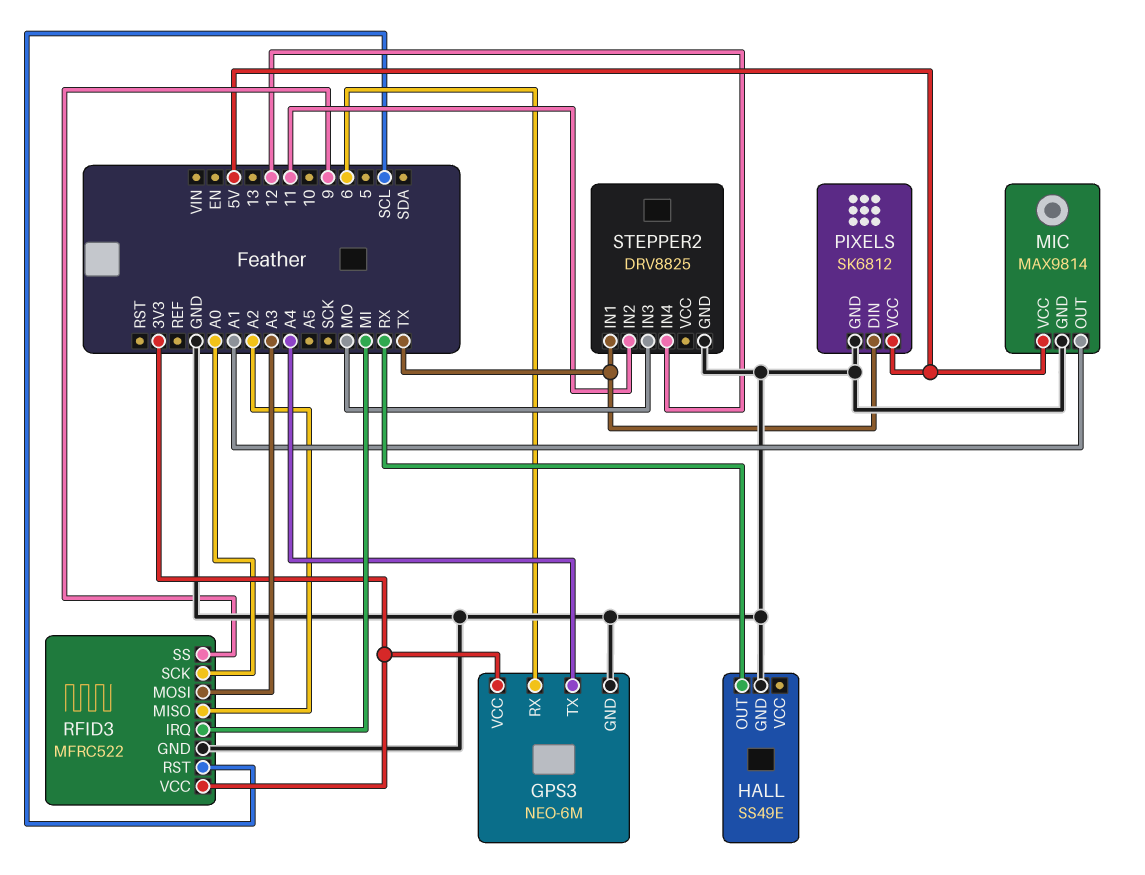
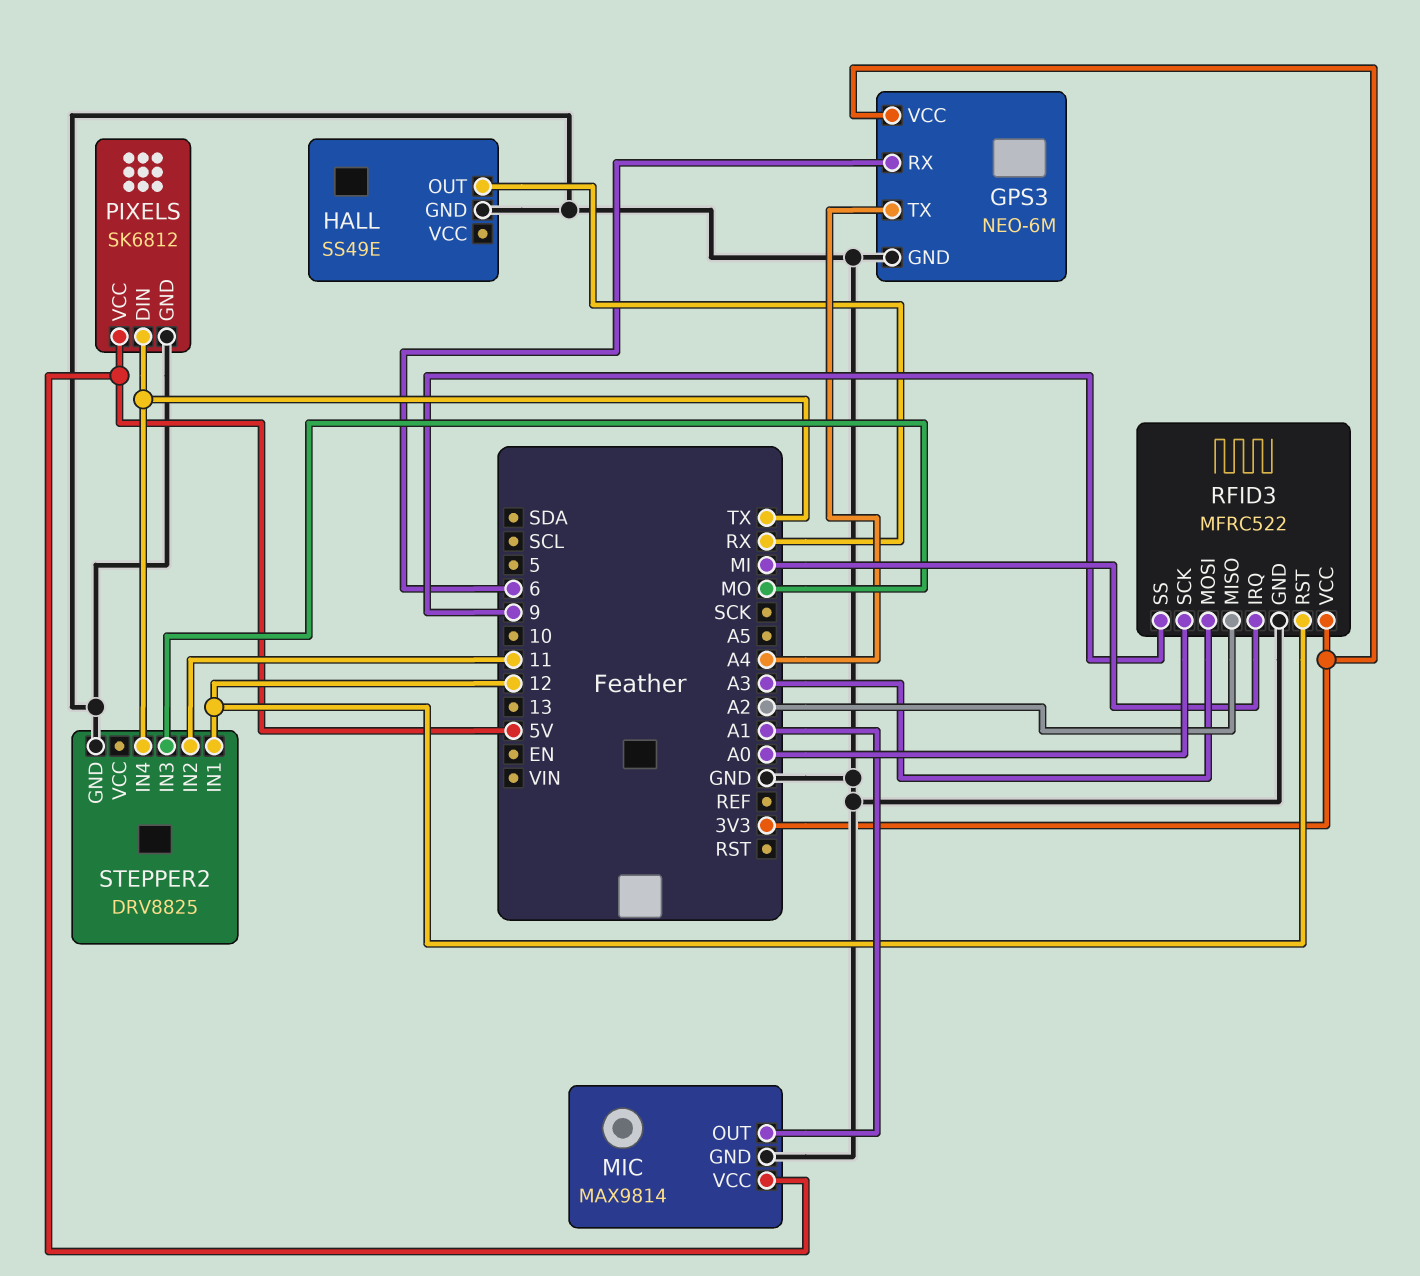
RFID3 pin RST: SCL -> 12
STEPPER2 pin IN1: TX -> 12
STEPPER2 pin IN4: 12 -> TX

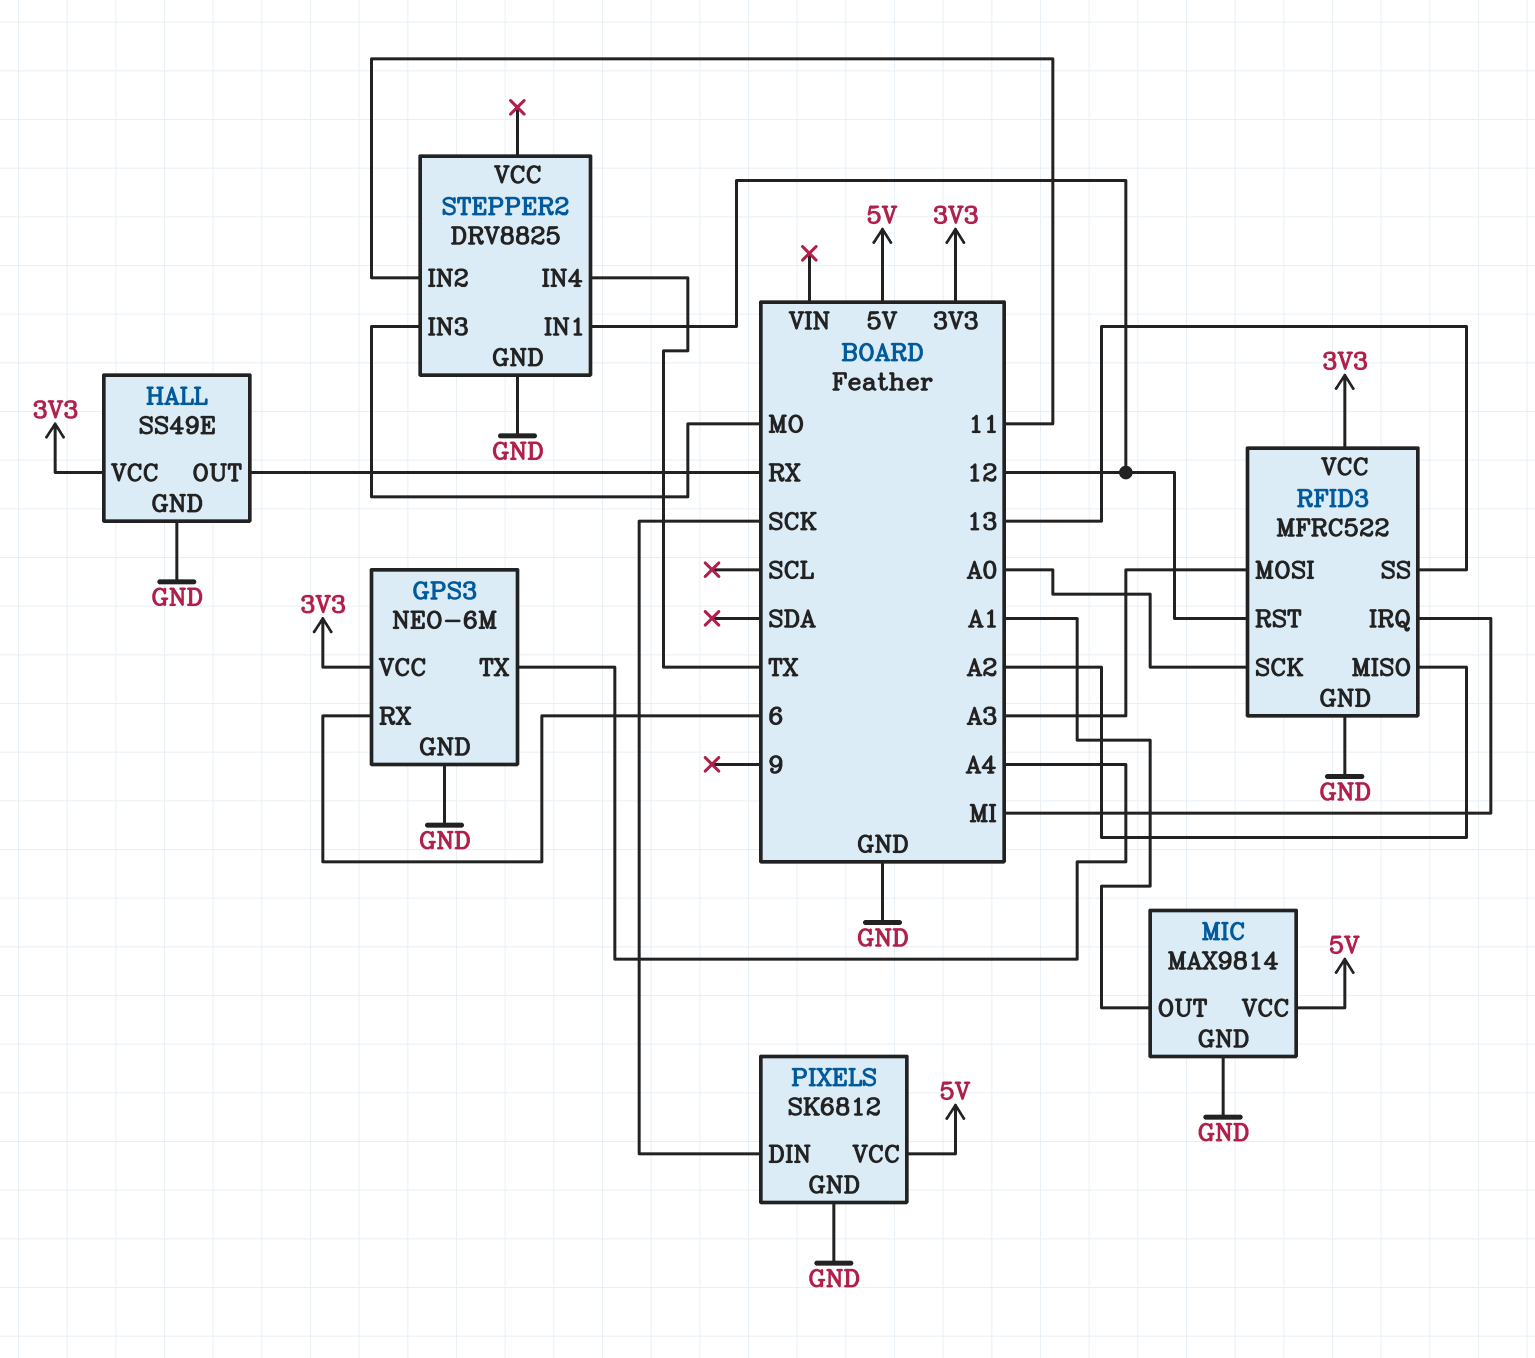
HALL pin VCC: none -> 3V3
PIXELS pin DIN: TX -> SCK
RFID3 pin SS: 9 -> 13

